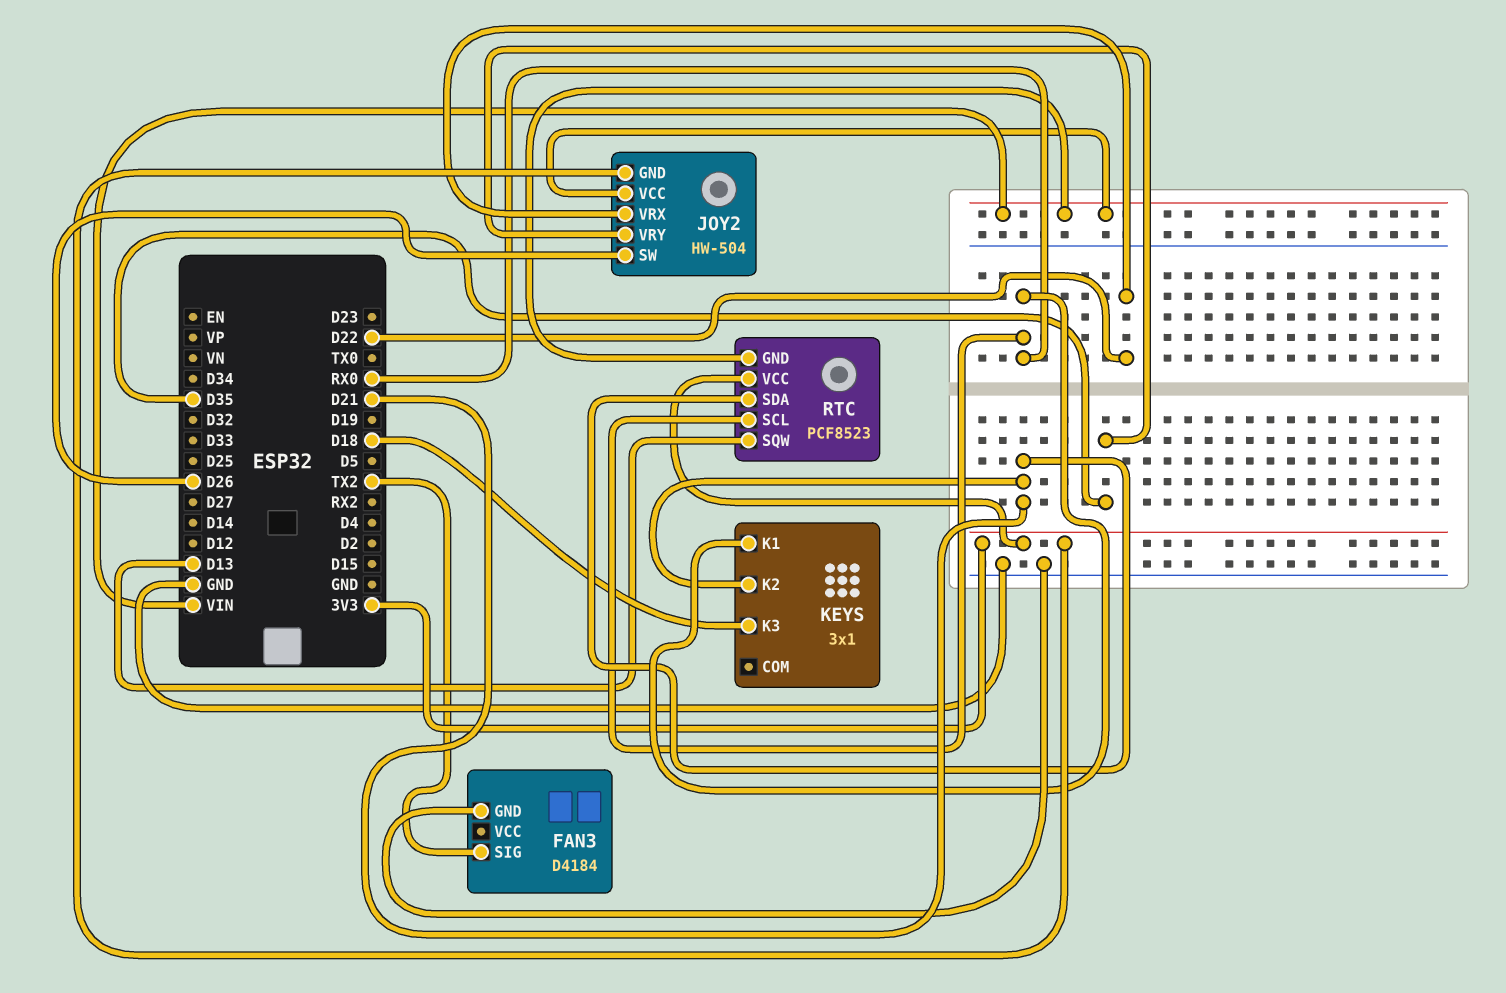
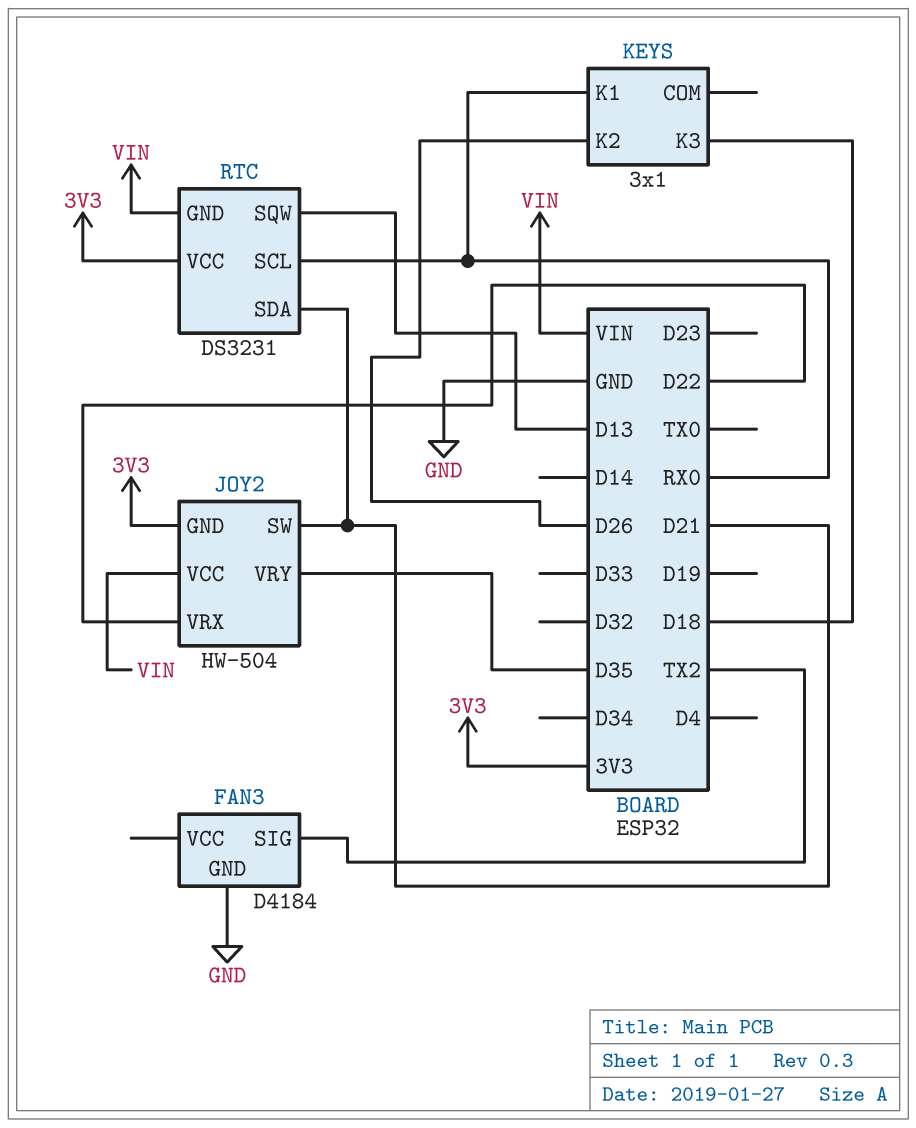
JOY2 pin SW: D26 -> D21
KEYS pin K2: D21 -> D26
RTC: PCF8523 -> DS3231

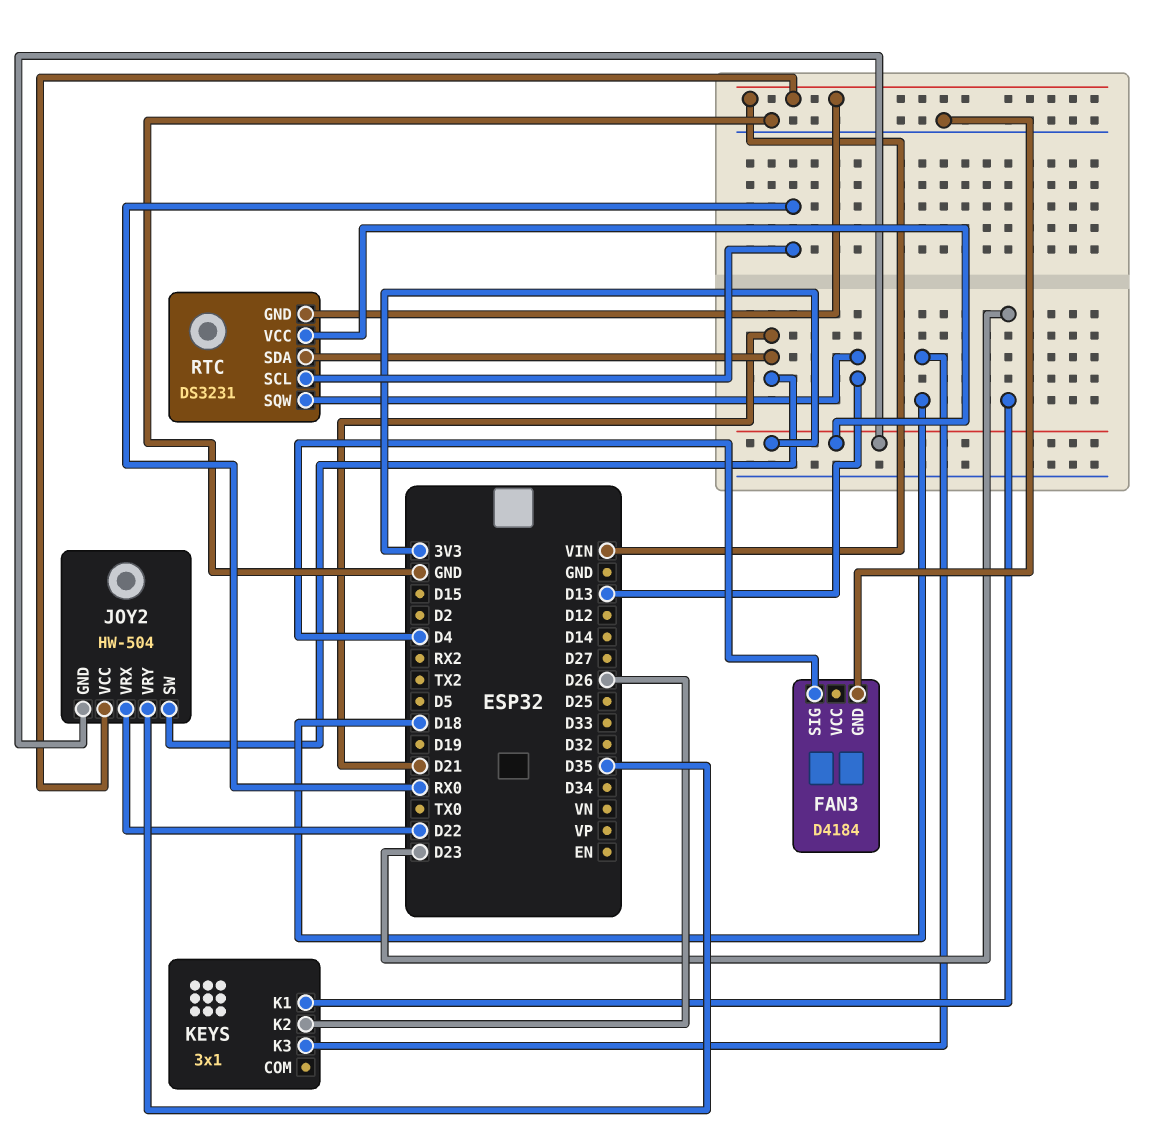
FAN3 pin SIG: TX2 -> D4
KEYS pin K1: RX0 -> D23

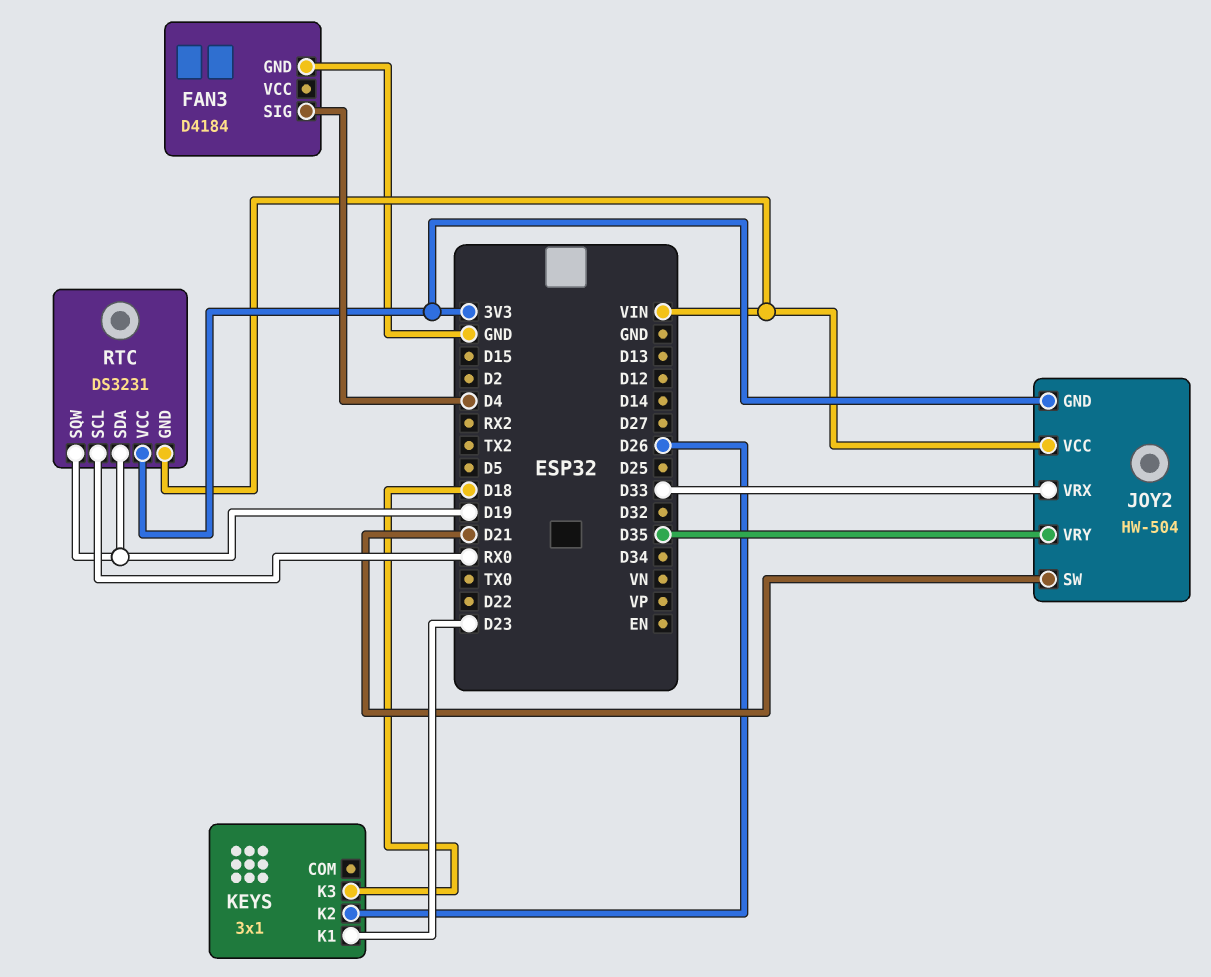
JOY2 pin VRX: D22 -> D33
RTC pin SDA: D21 -> D19
RTC pin SQW: D13 -> D19

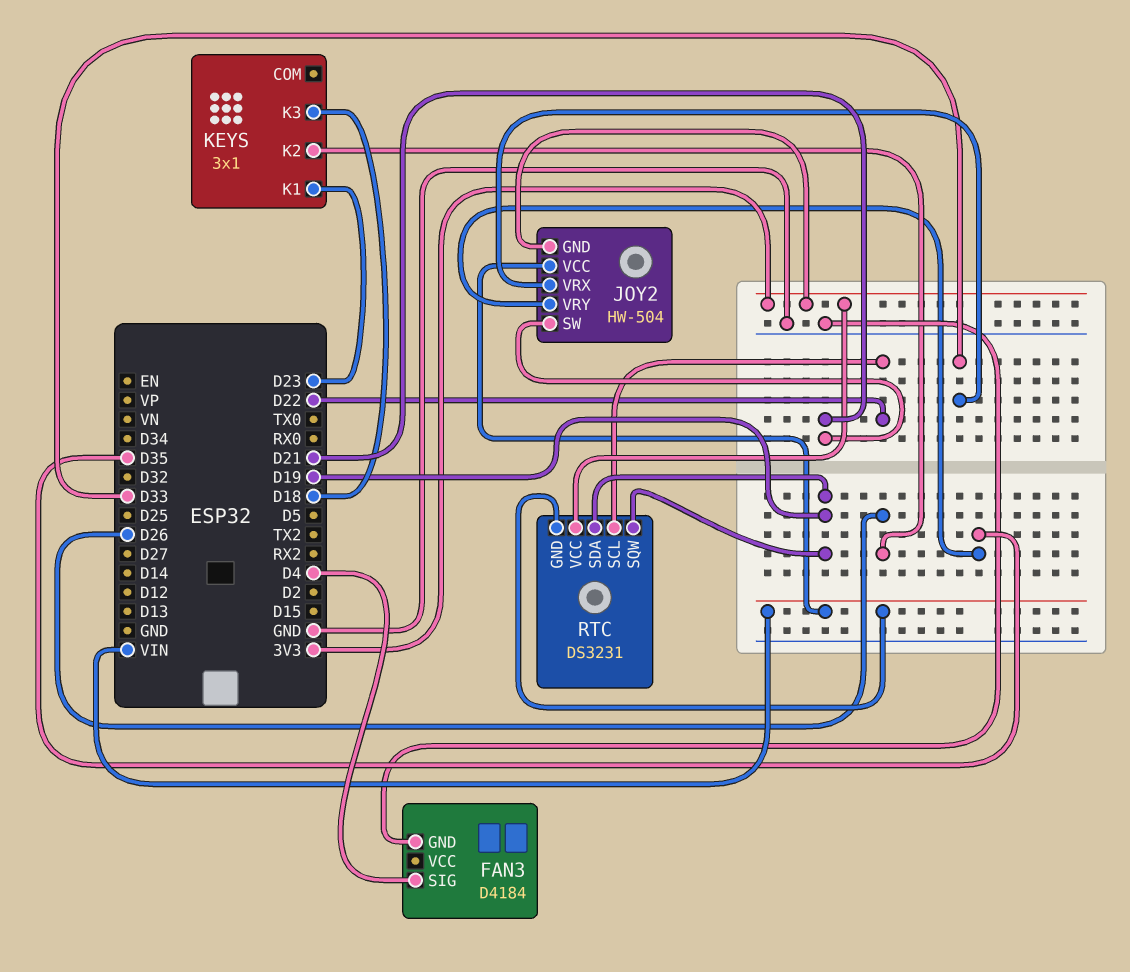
RTC pin SCL: RX0 -> D22

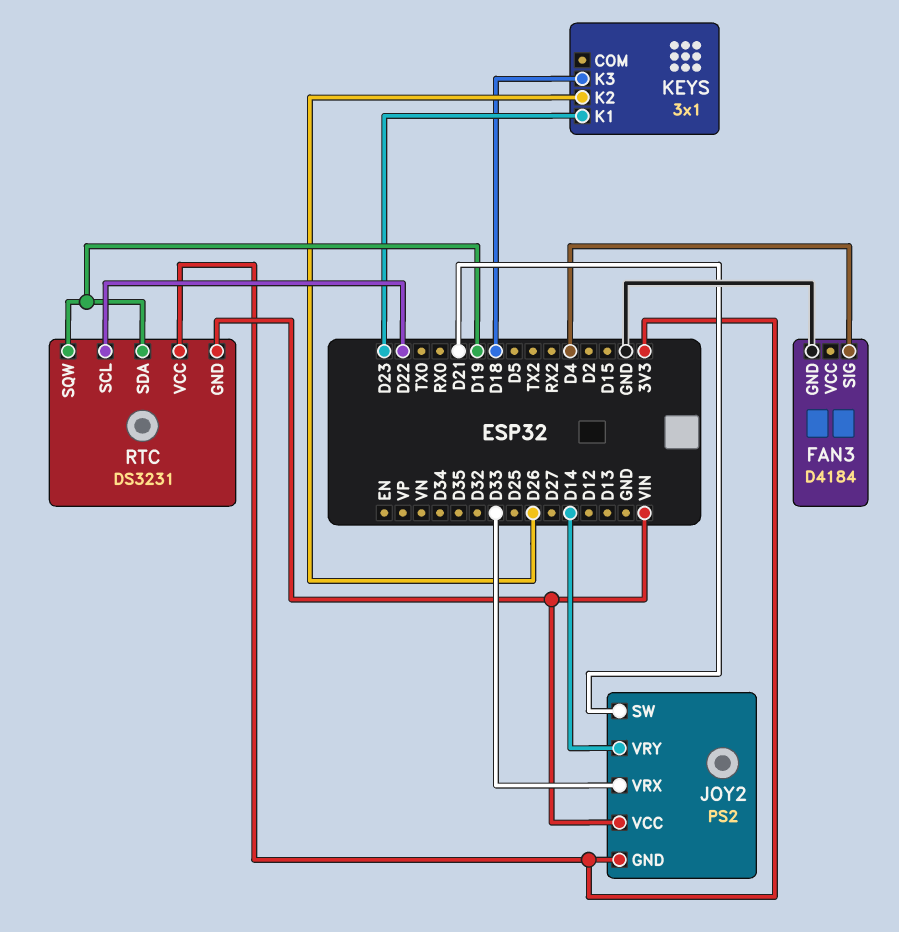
JOY2: HW-504 -> PS2
JOY2 pin VRY: D35 -> D14

